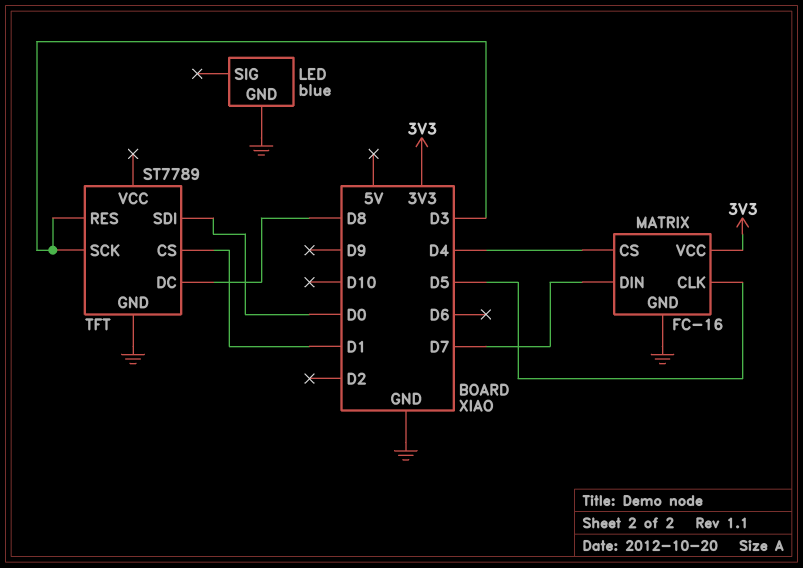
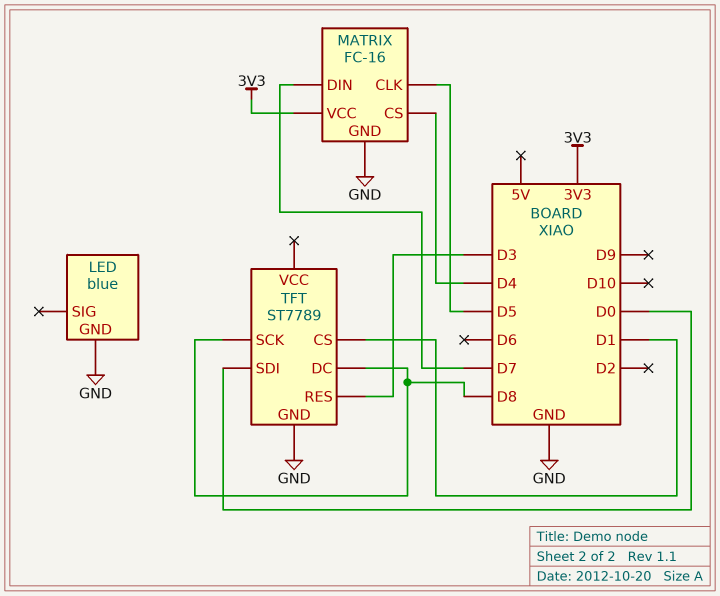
TFT pin SCK: D3 -> D8

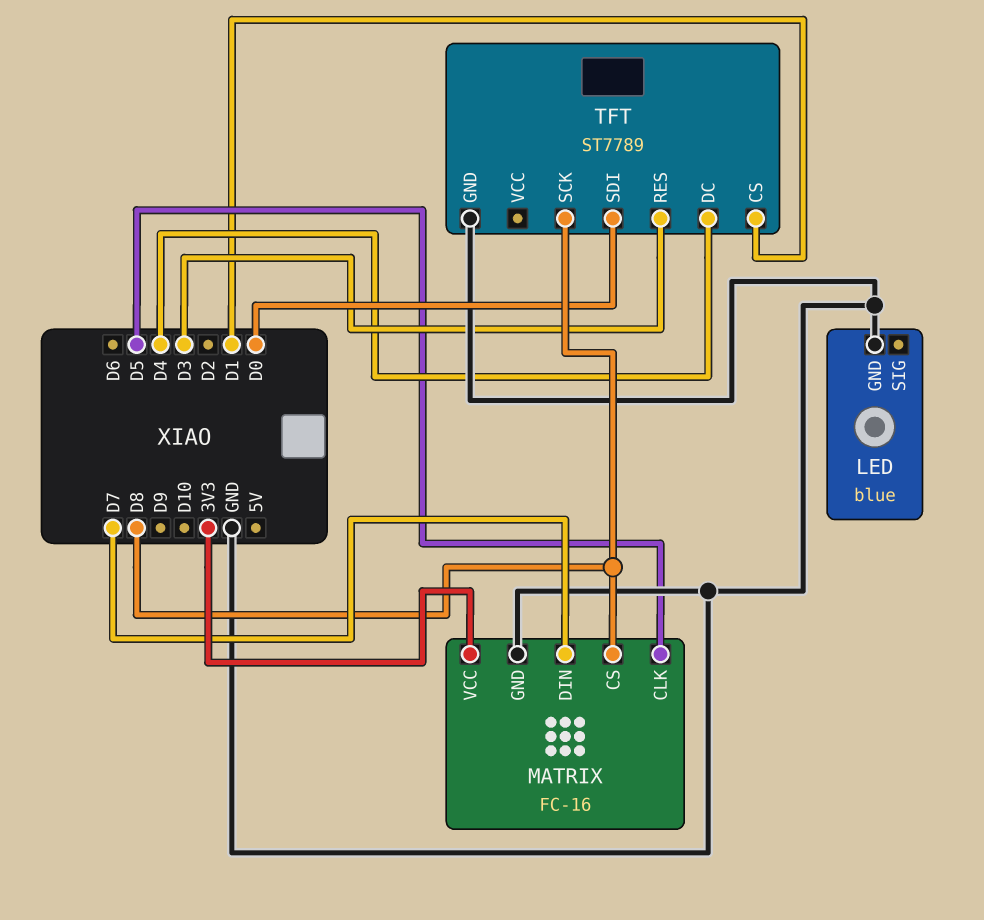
MATRIX pin CS: D4 -> D8
TFT pin DC: D8 -> D4

